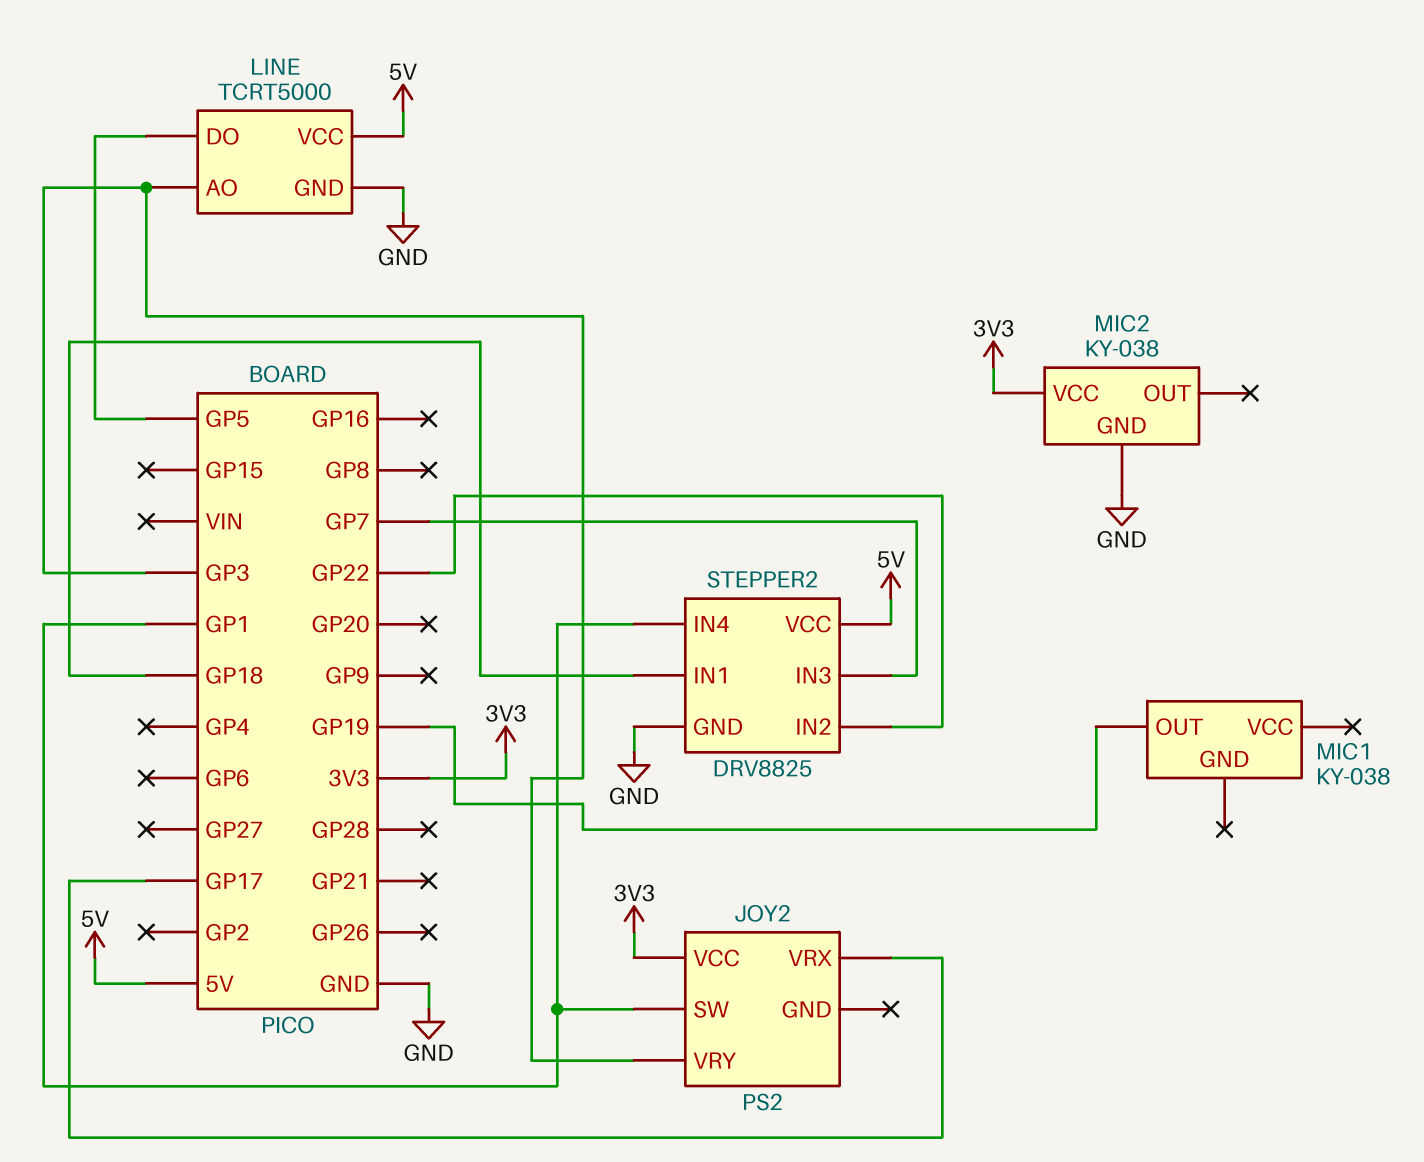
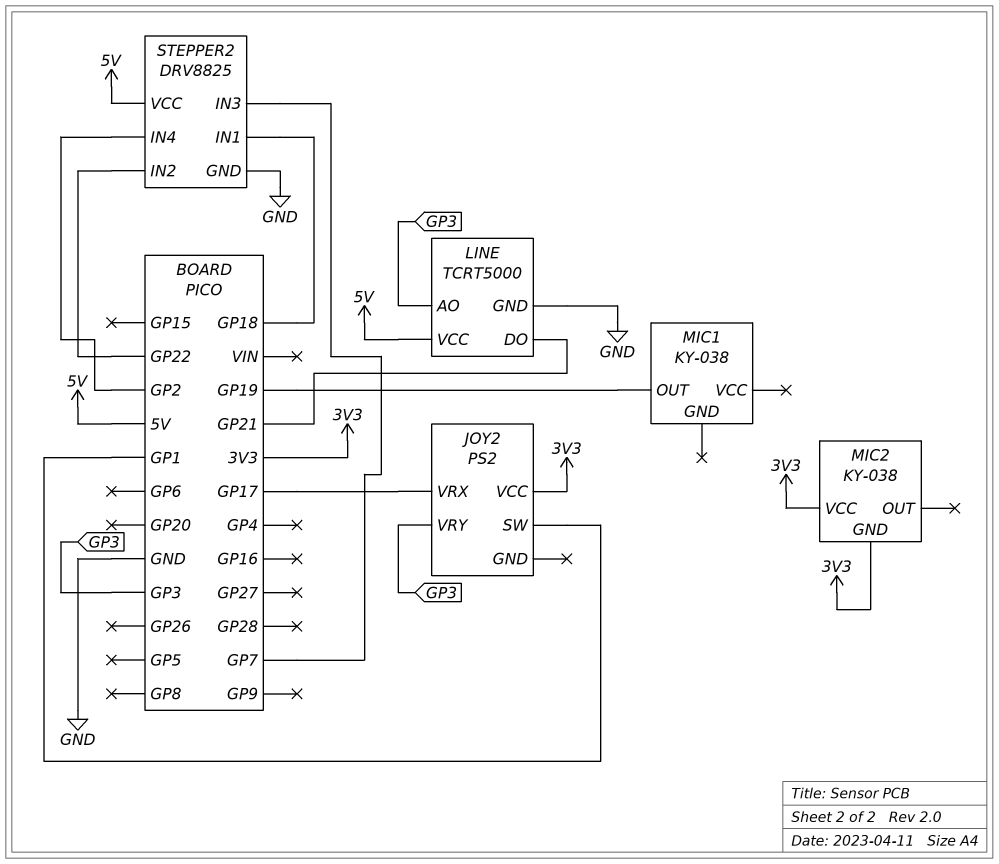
LINE pin DO: GP5 -> GP21
MIC2 pin GND: GND -> 3V3
STEPPER2 pin IN4: GP1 -> GP2

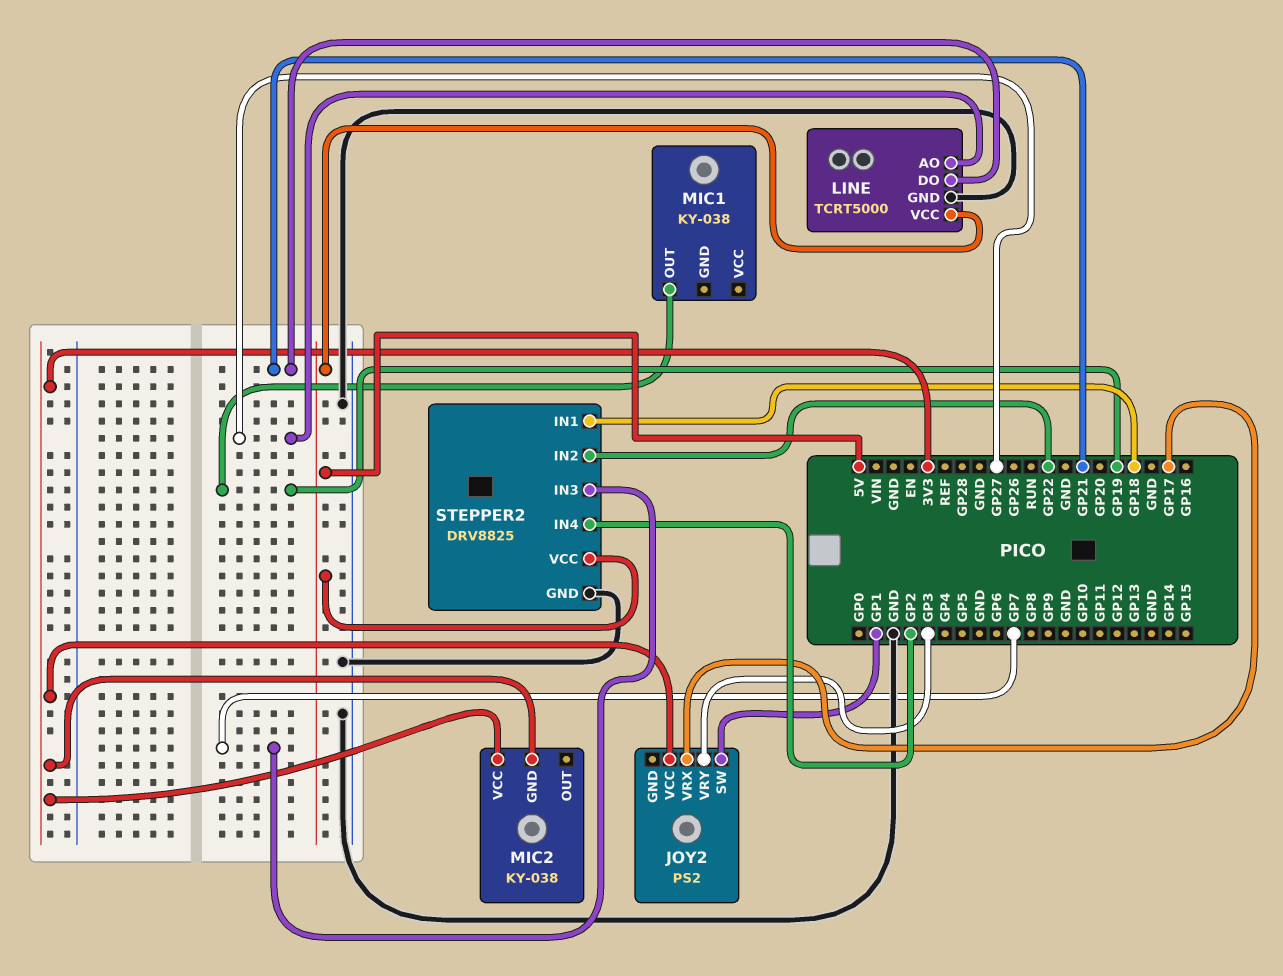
LINE pin AO: GP3 -> GP27

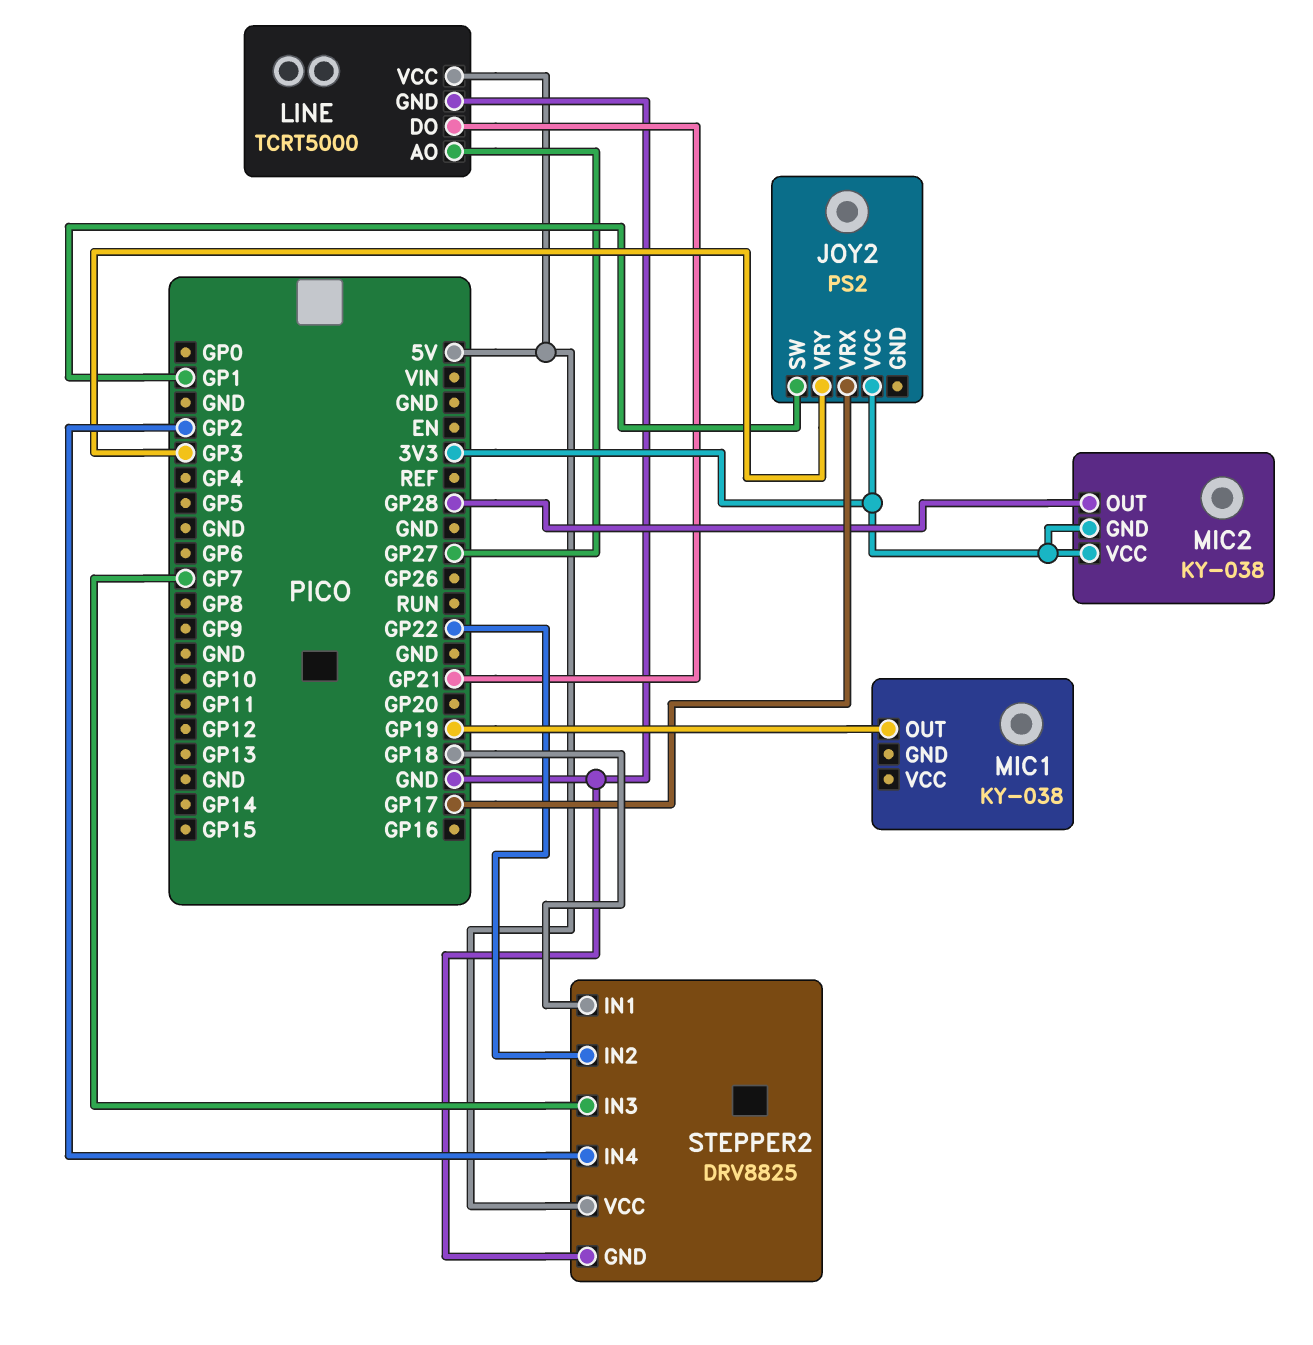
MIC2 pin OUT: none -> GP28

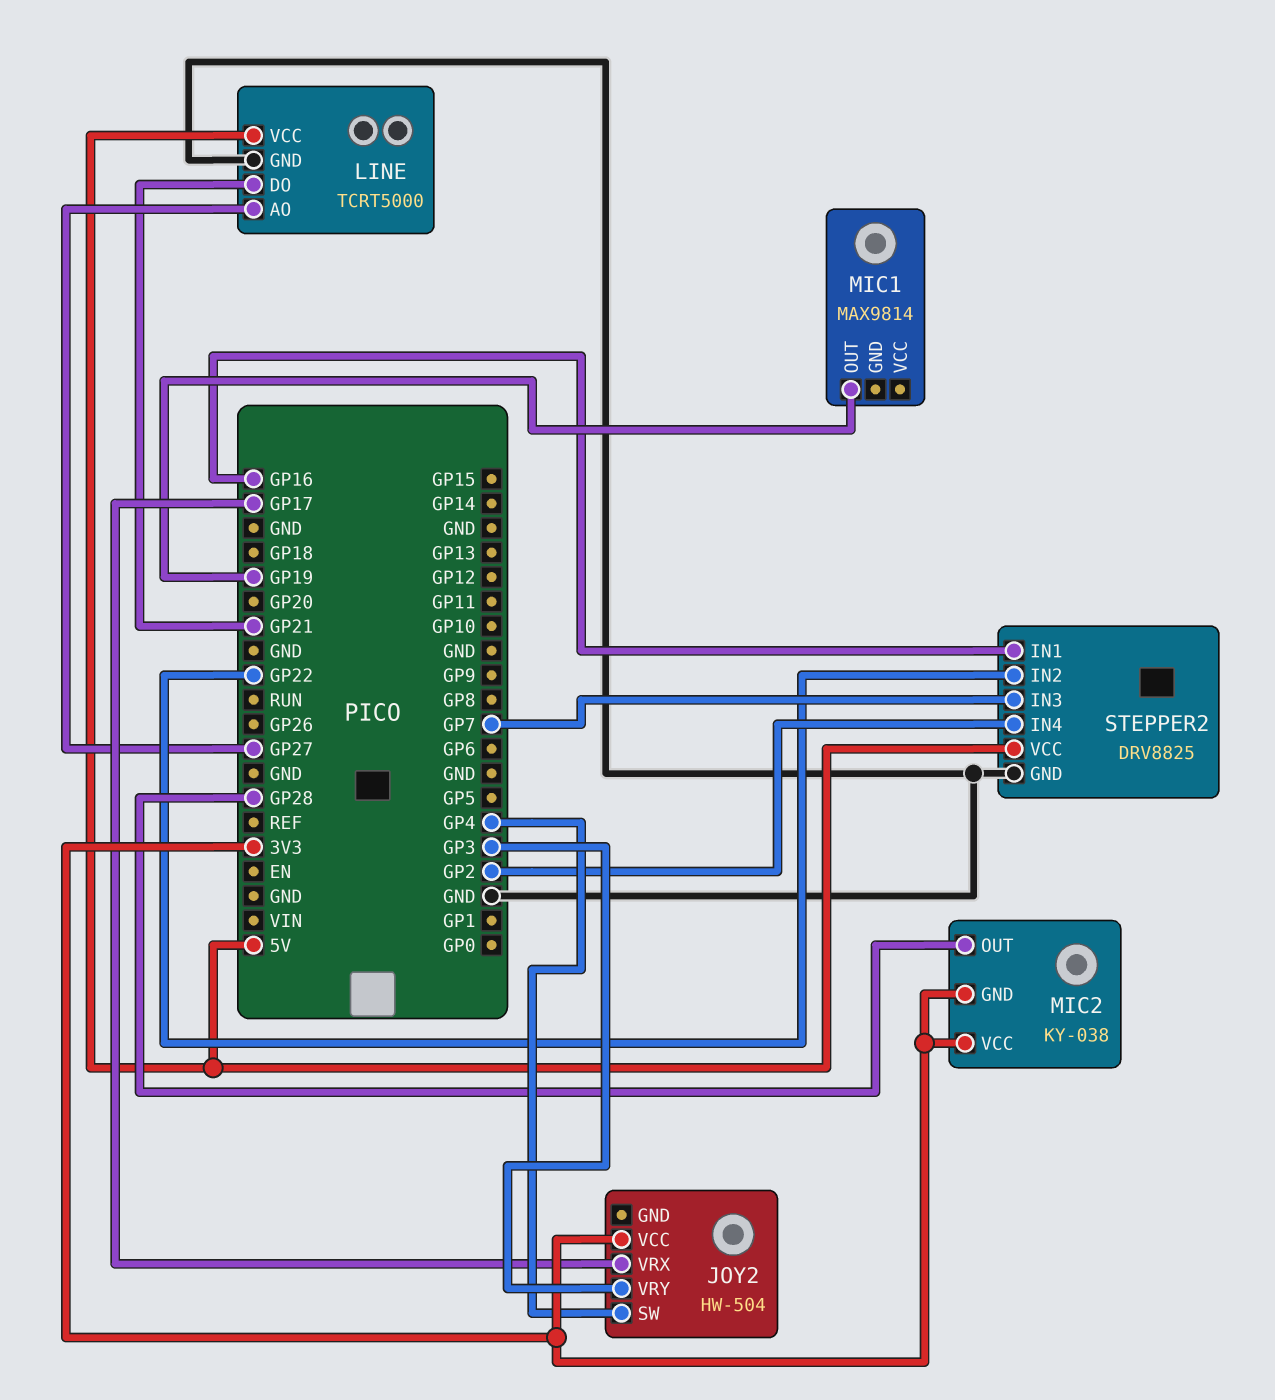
JOY2: PS2 -> HW-504
JOY2 pin SW: GP1 -> GP4
MIC1: KY-038 -> MAX9814
STEPPER2 pin IN1: GP18 -> GP16

